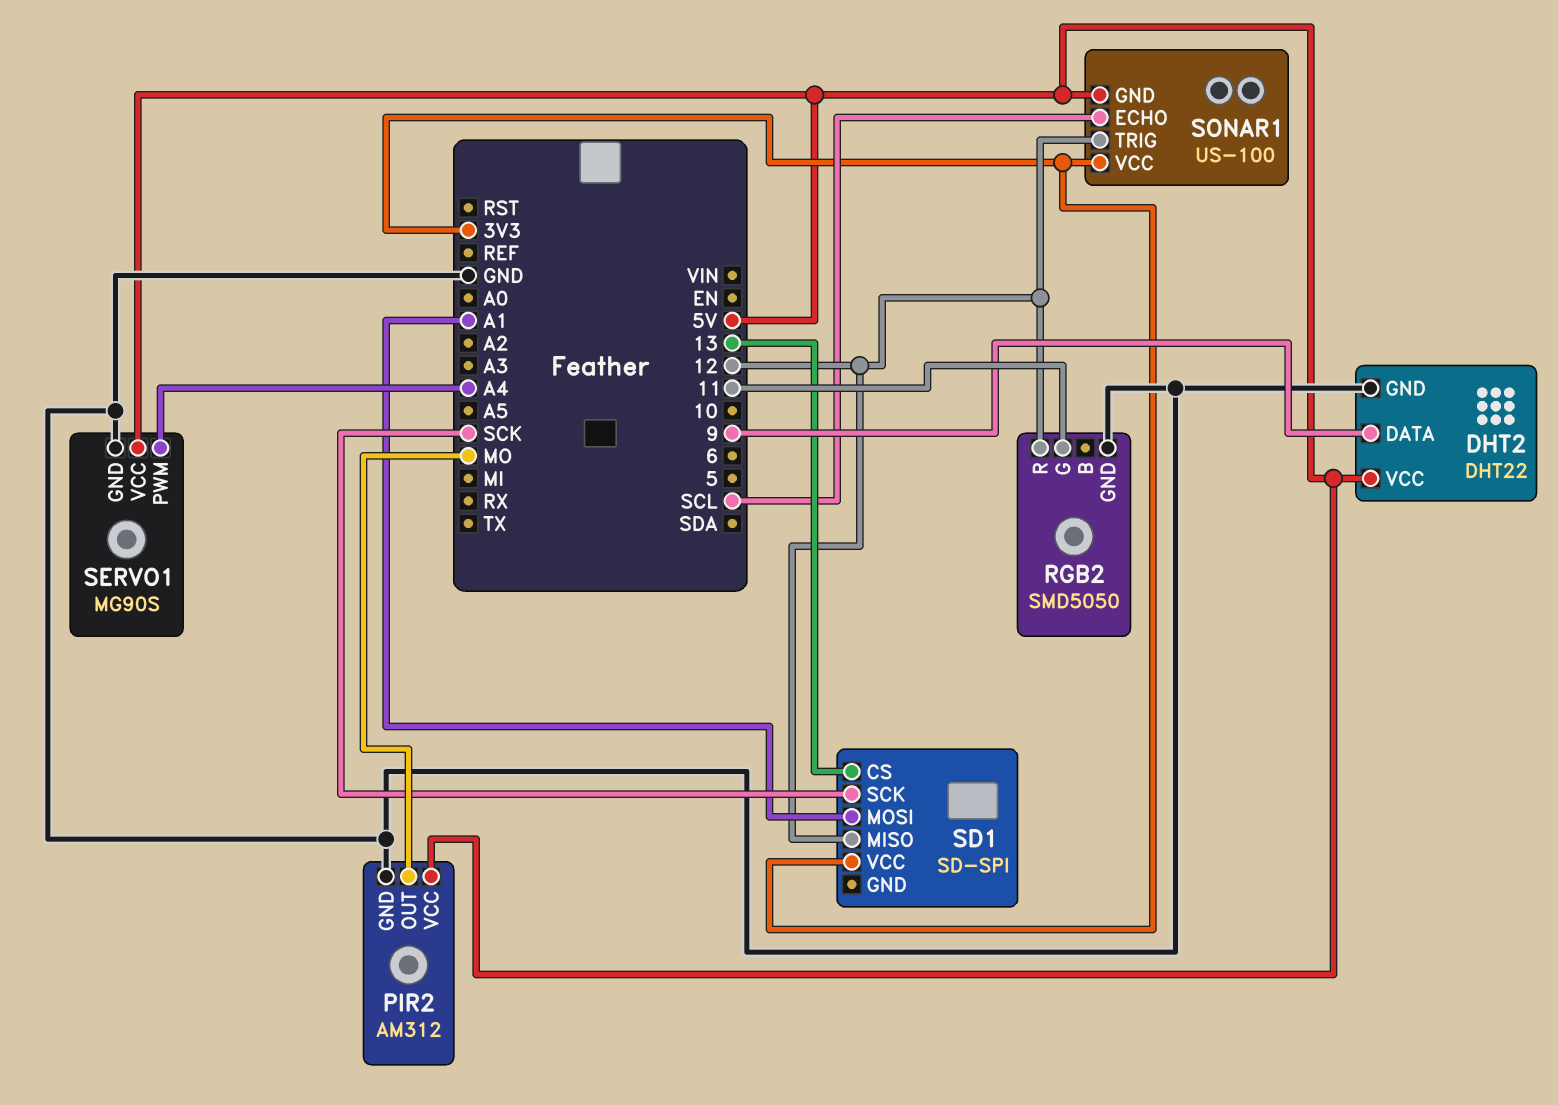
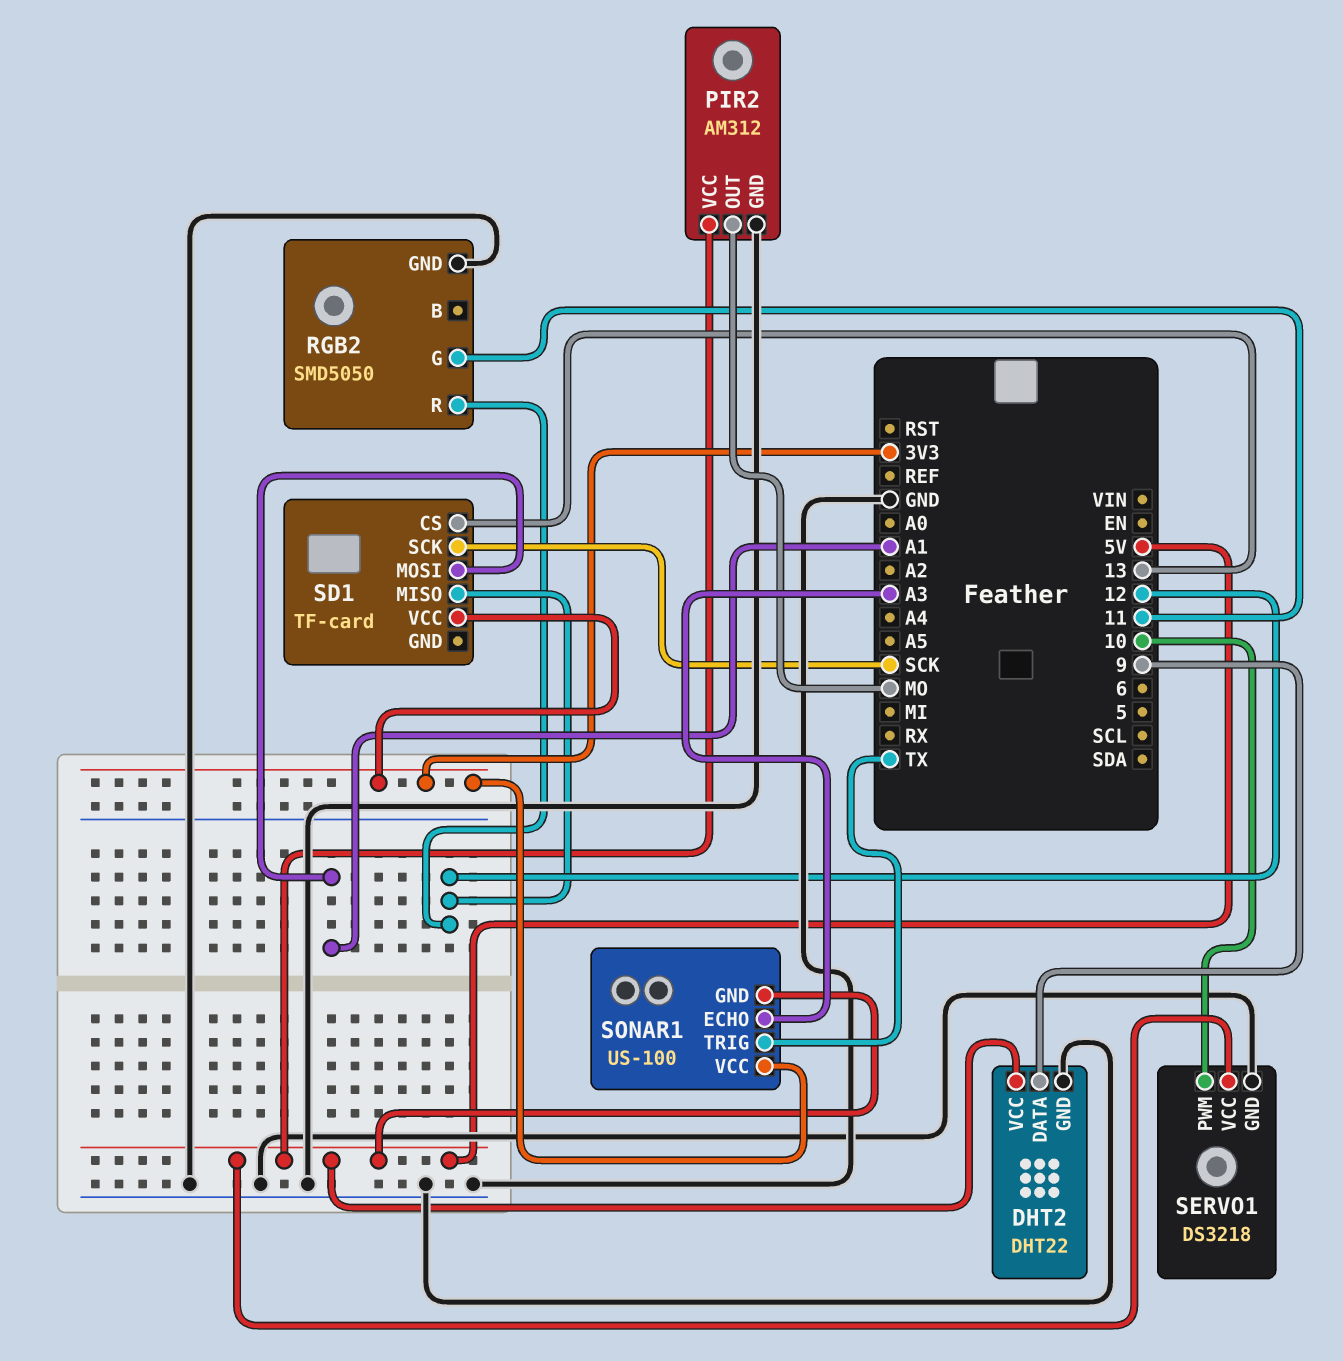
SD1: SD-SPI -> TF-card
SERVO1: MG90S -> DS3218
SERVO1 pin PWM: A4 -> 10
SONAR1 pin ECHO: SCL -> A3
SONAR1 pin TRIG: 12 -> TX

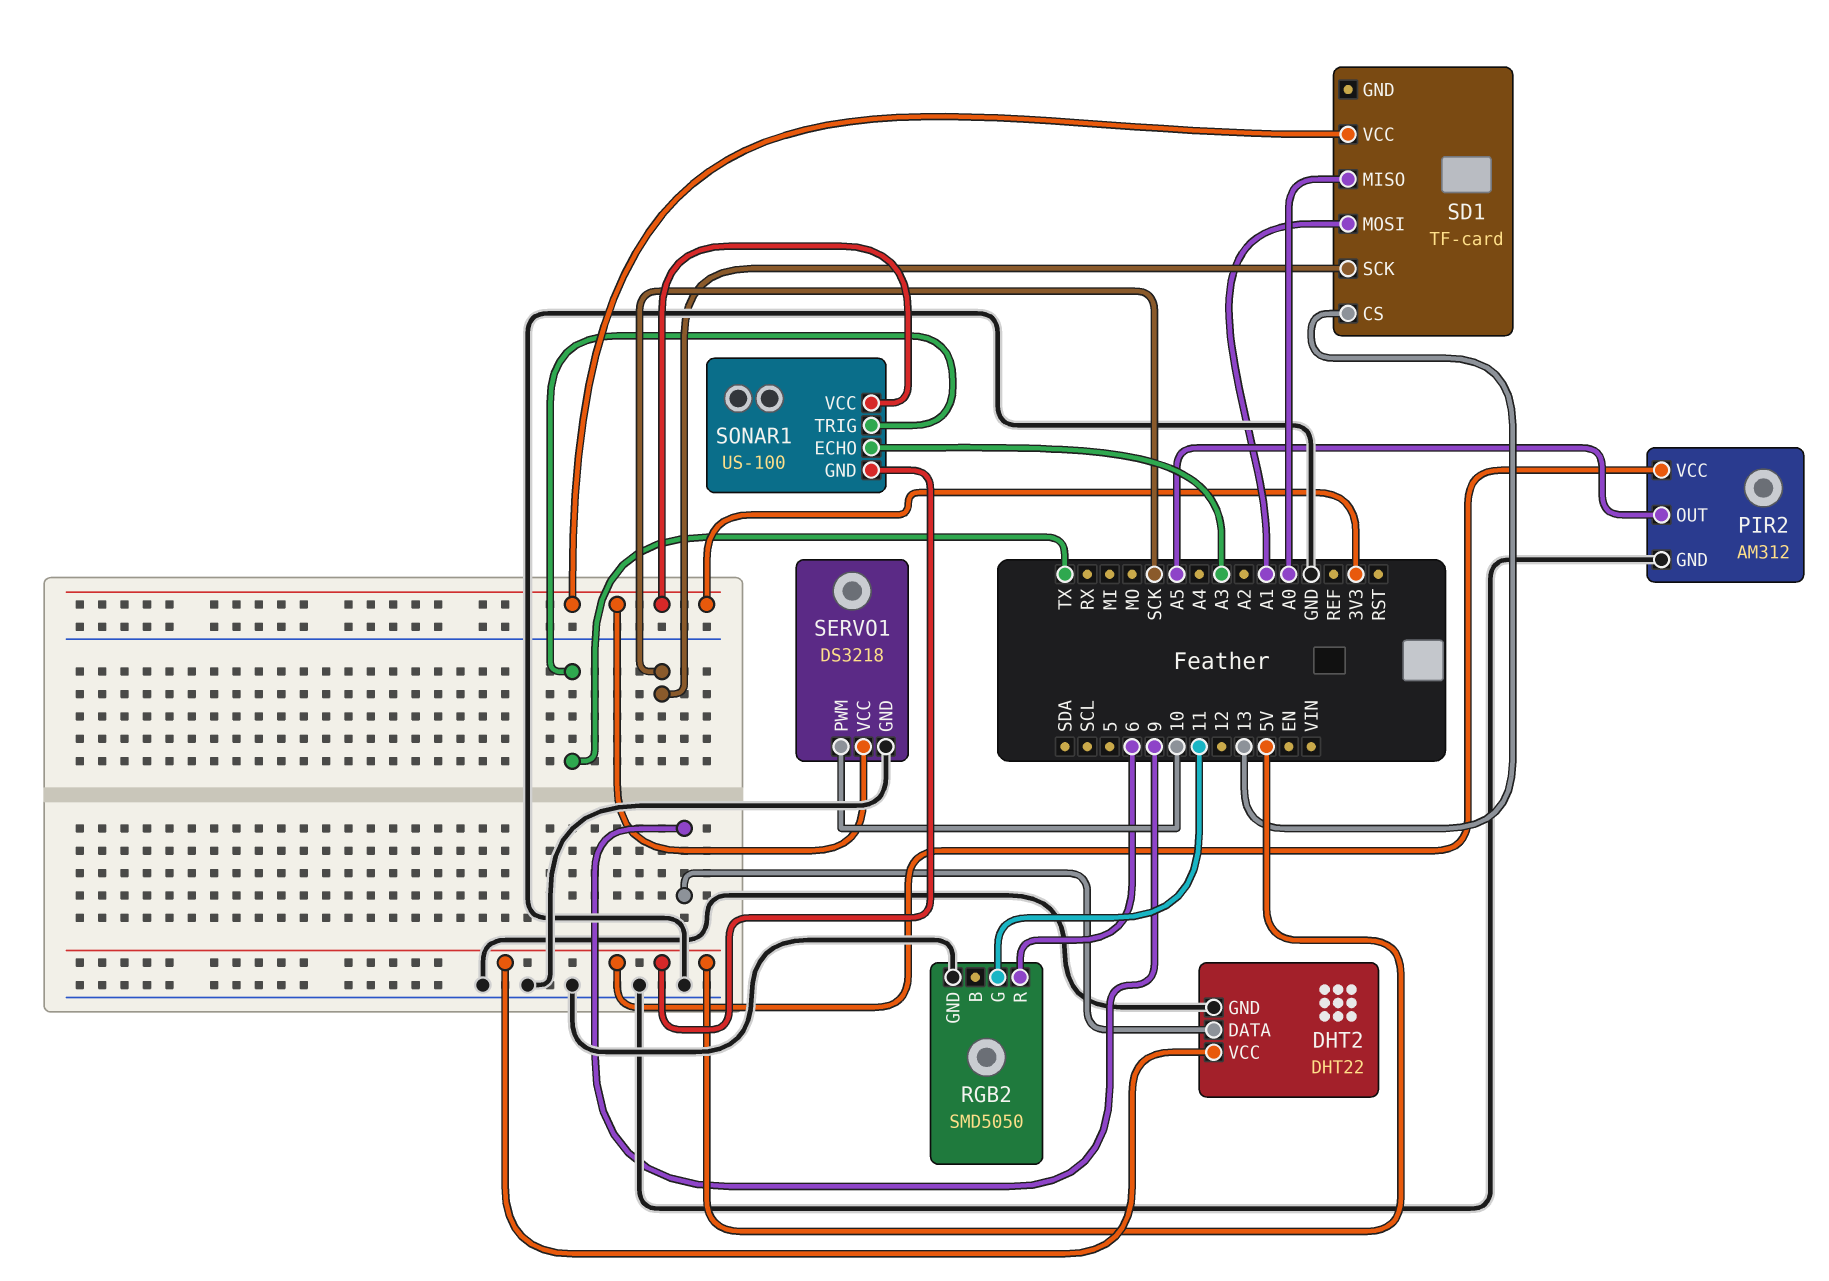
PIR2 pin OUT: MO -> A5
RGB2 pin R: 12 -> 6
SD1 pin MISO: 12 -> A0
SERVO1 pin VCC: 5V -> 3V3

